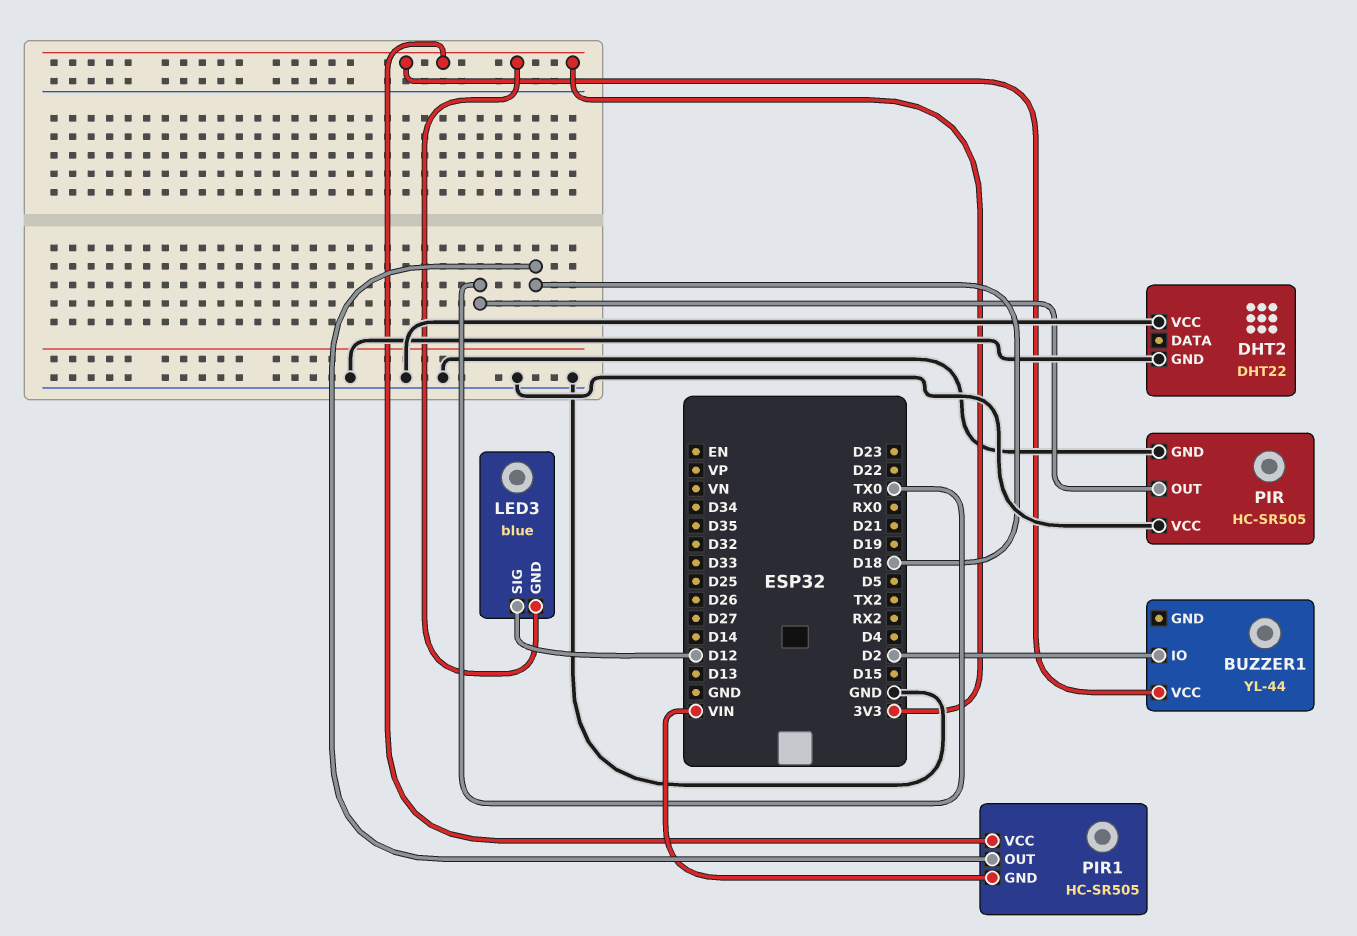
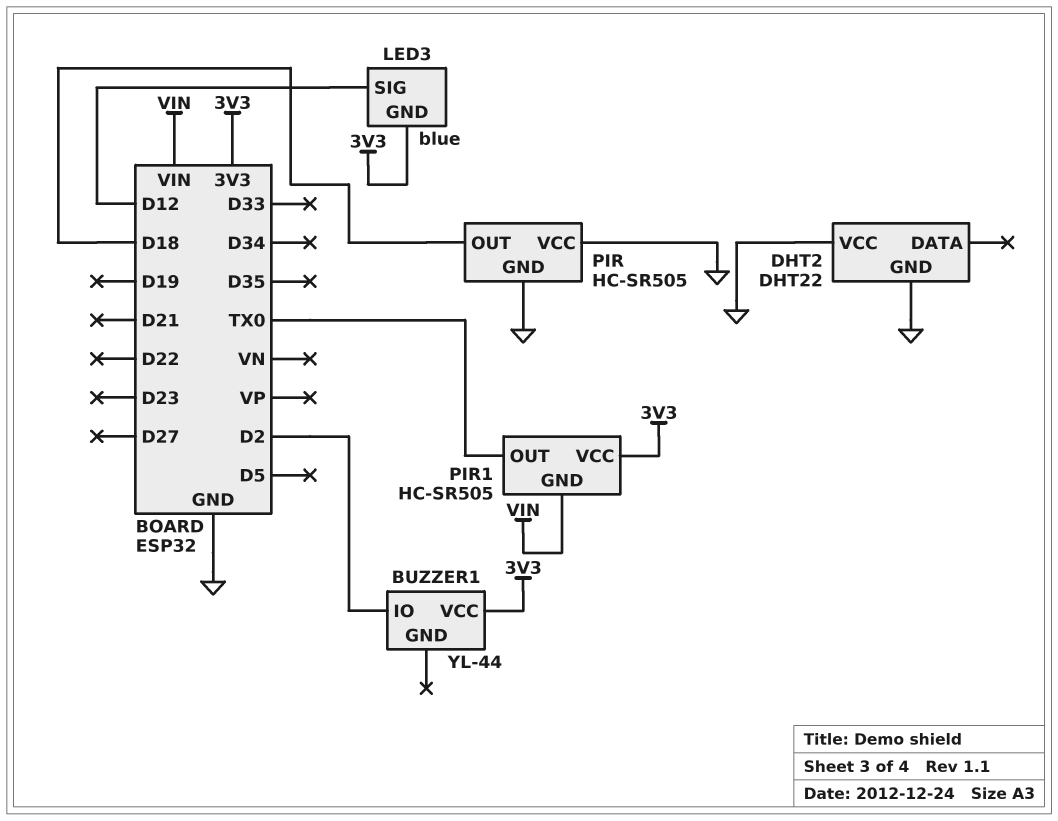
PIR pin OUT: TX0 -> D18
PIR1 pin OUT: D18 -> TX0

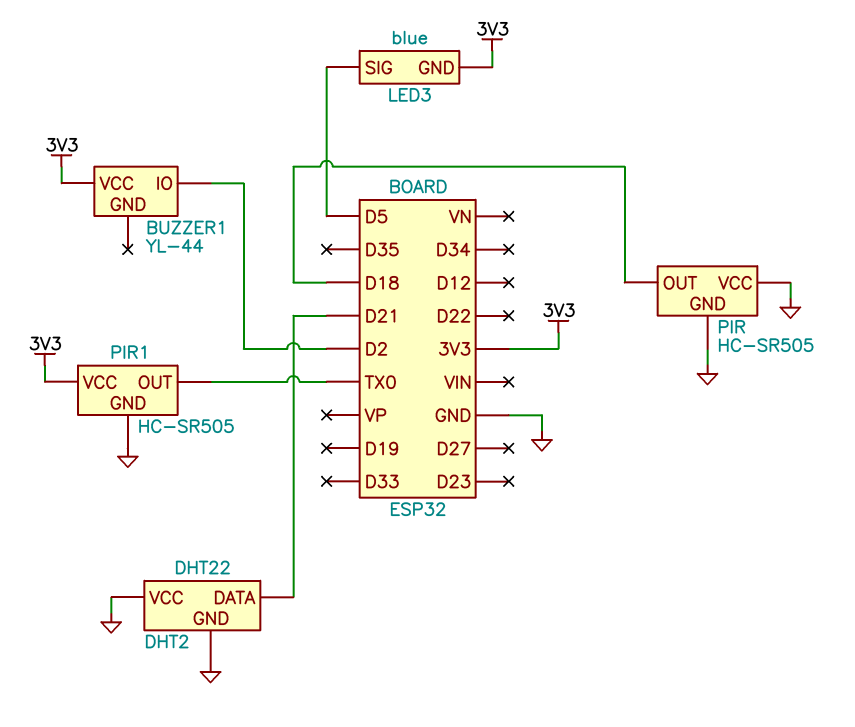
DHT2 pin DATA: none -> D21
LED3 pin SIG: D12 -> D5
PIR1 pin GND: VIN -> GND

